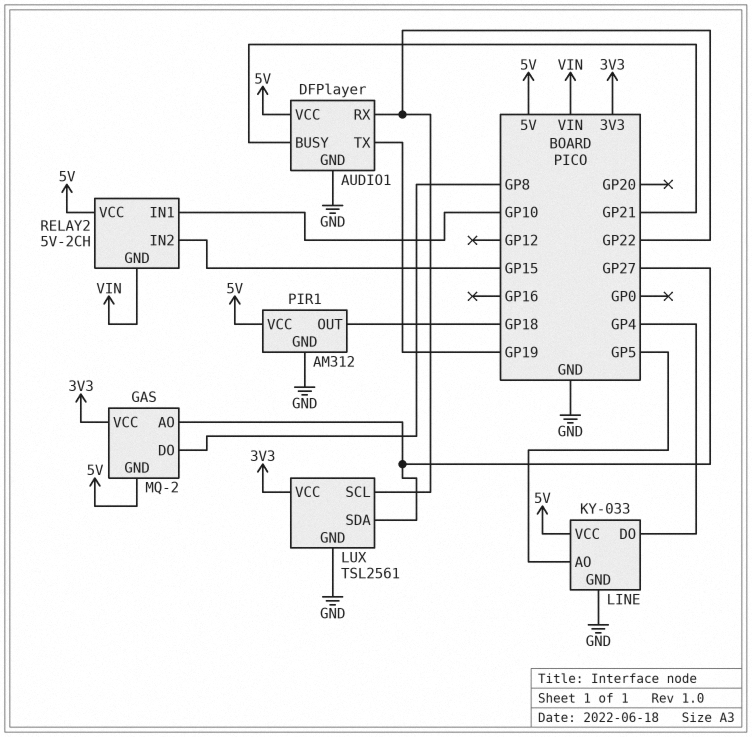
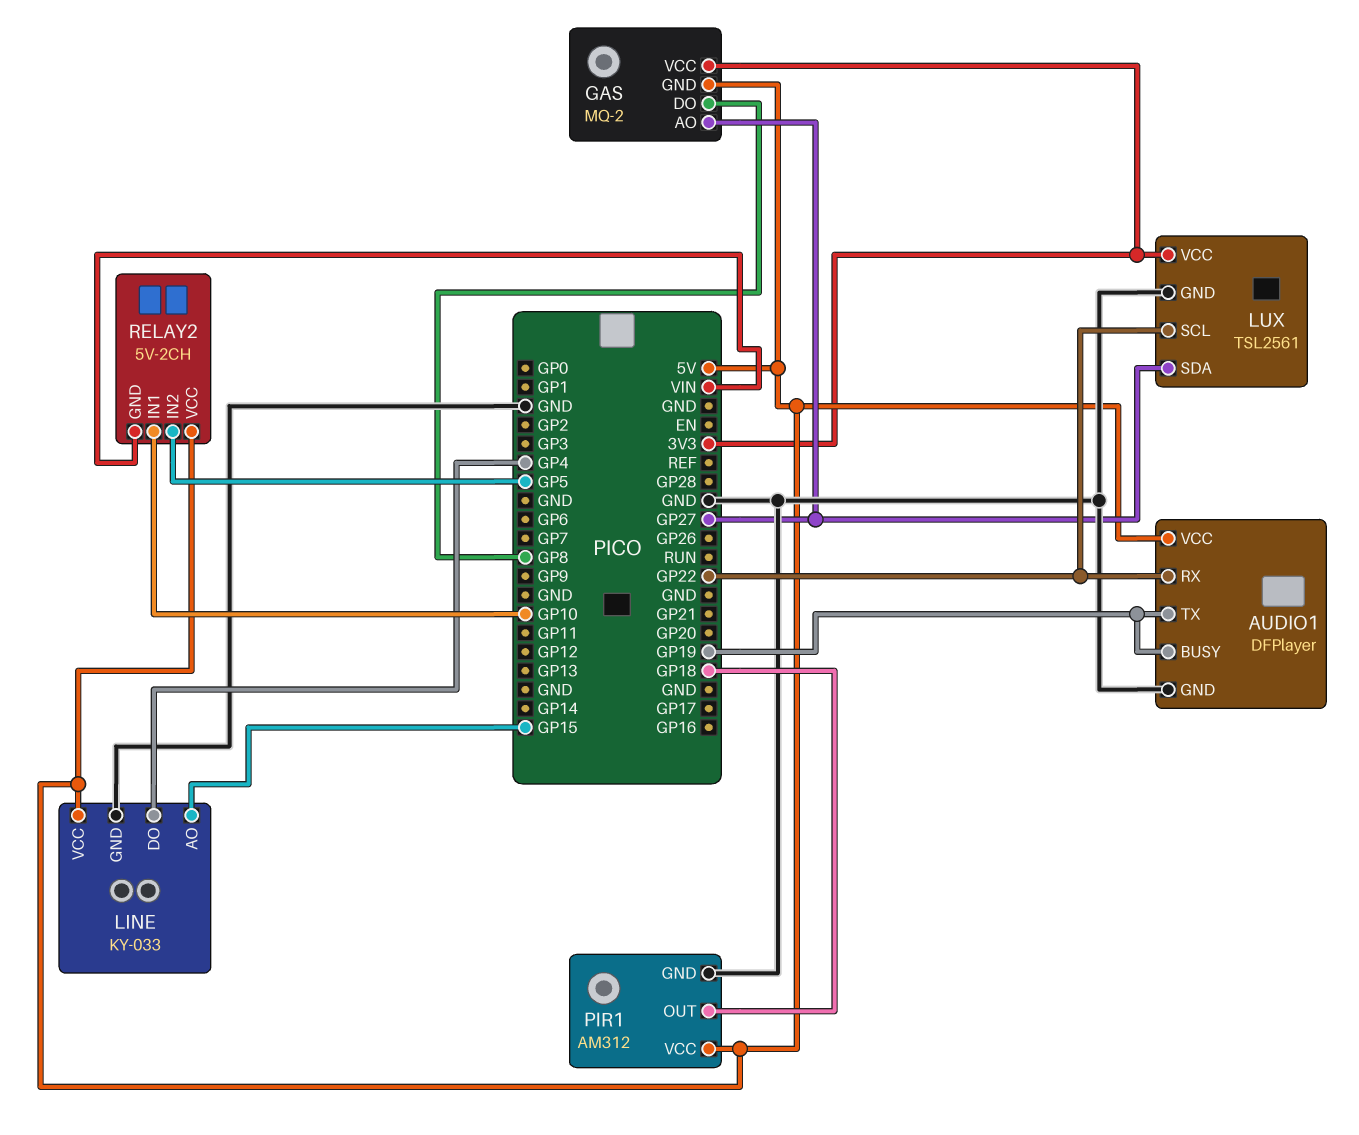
AUDIO1 pin BUSY: GP21 -> GP19
LINE pin AO: GP5 -> GP15
RELAY2 pin IN2: GP15 -> GP5

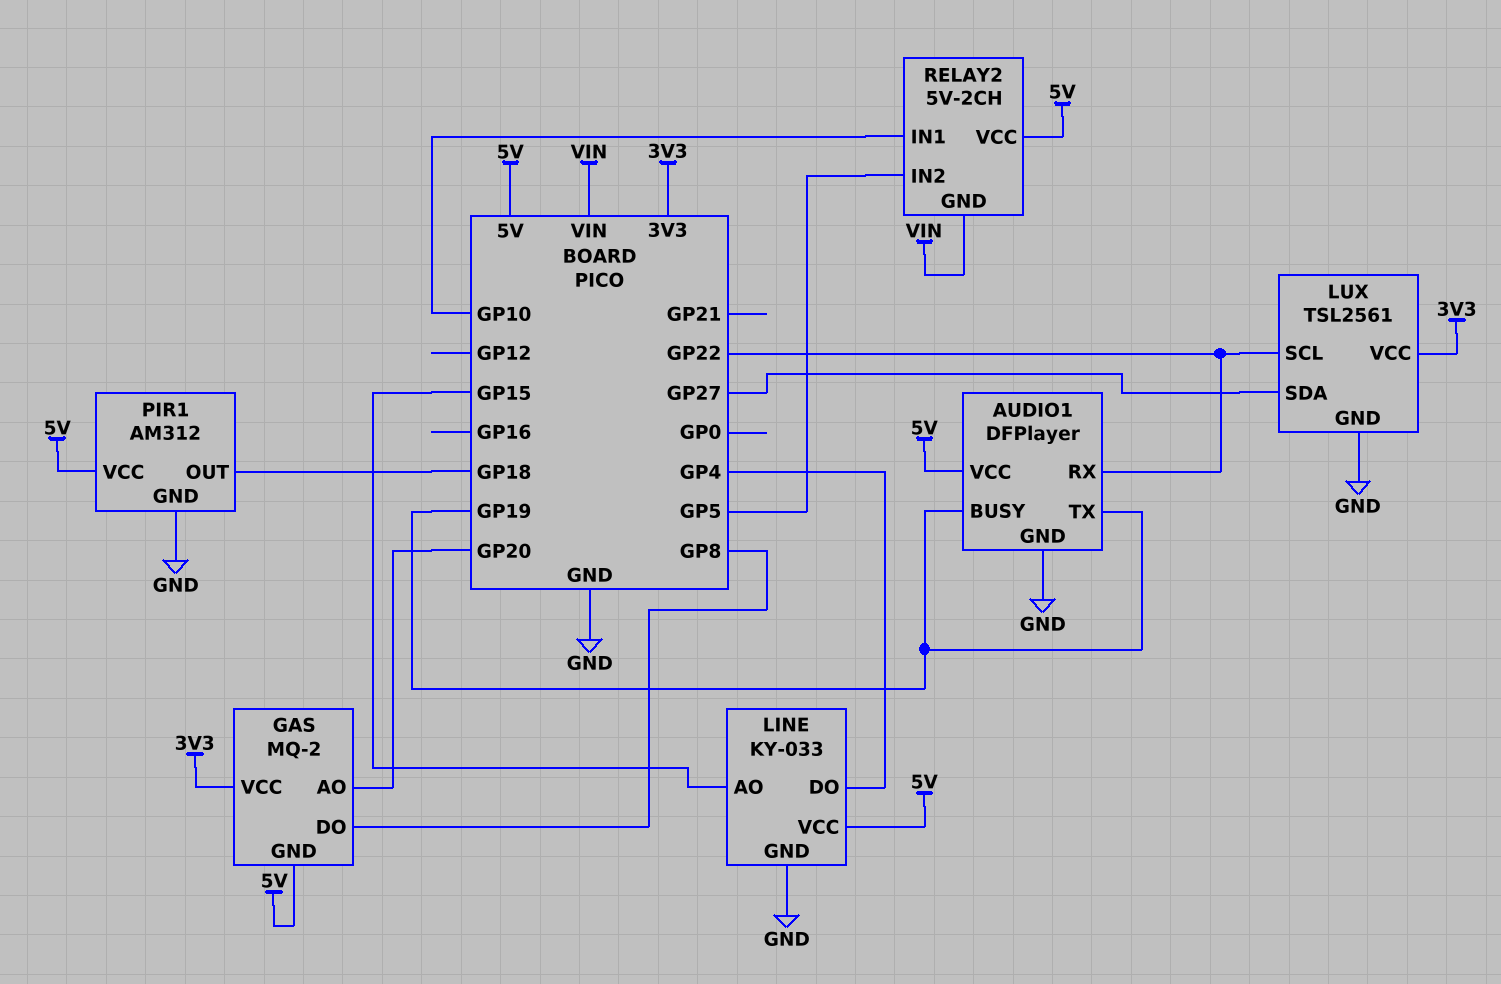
GAS pin AO: GP27 -> GP20

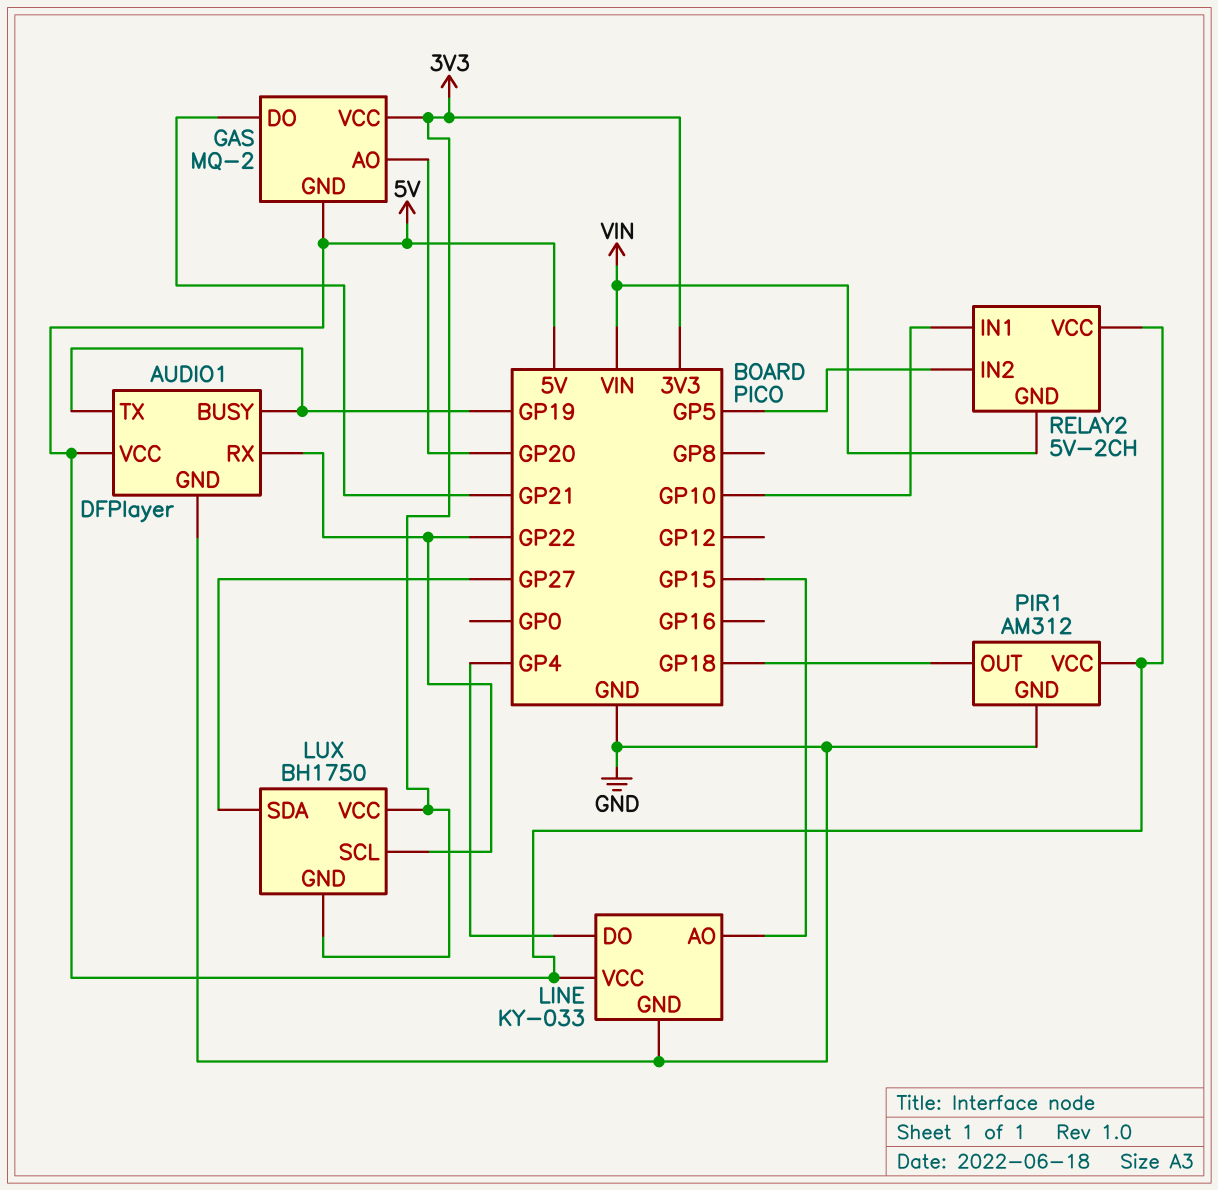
GAS pin DO: GP8 -> GP21
LUX: TSL2561 -> BH1750
LUX pin GND: GND -> 3V3

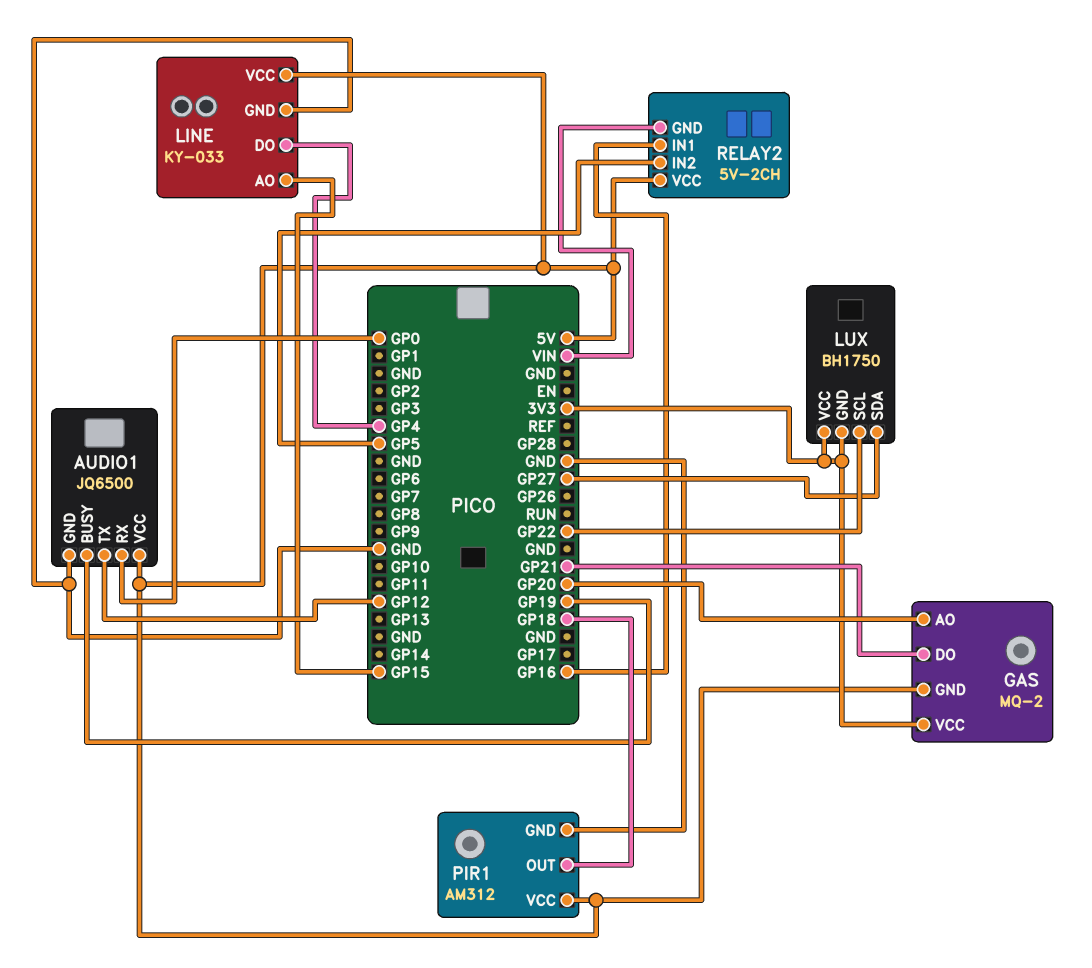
AUDIO1: DFPlayer -> JQ6500
AUDIO1 pin RX: GP22 -> GP0
AUDIO1 pin TX: GP19 -> GP12
RELAY2 pin IN1: GP10 -> GP16

